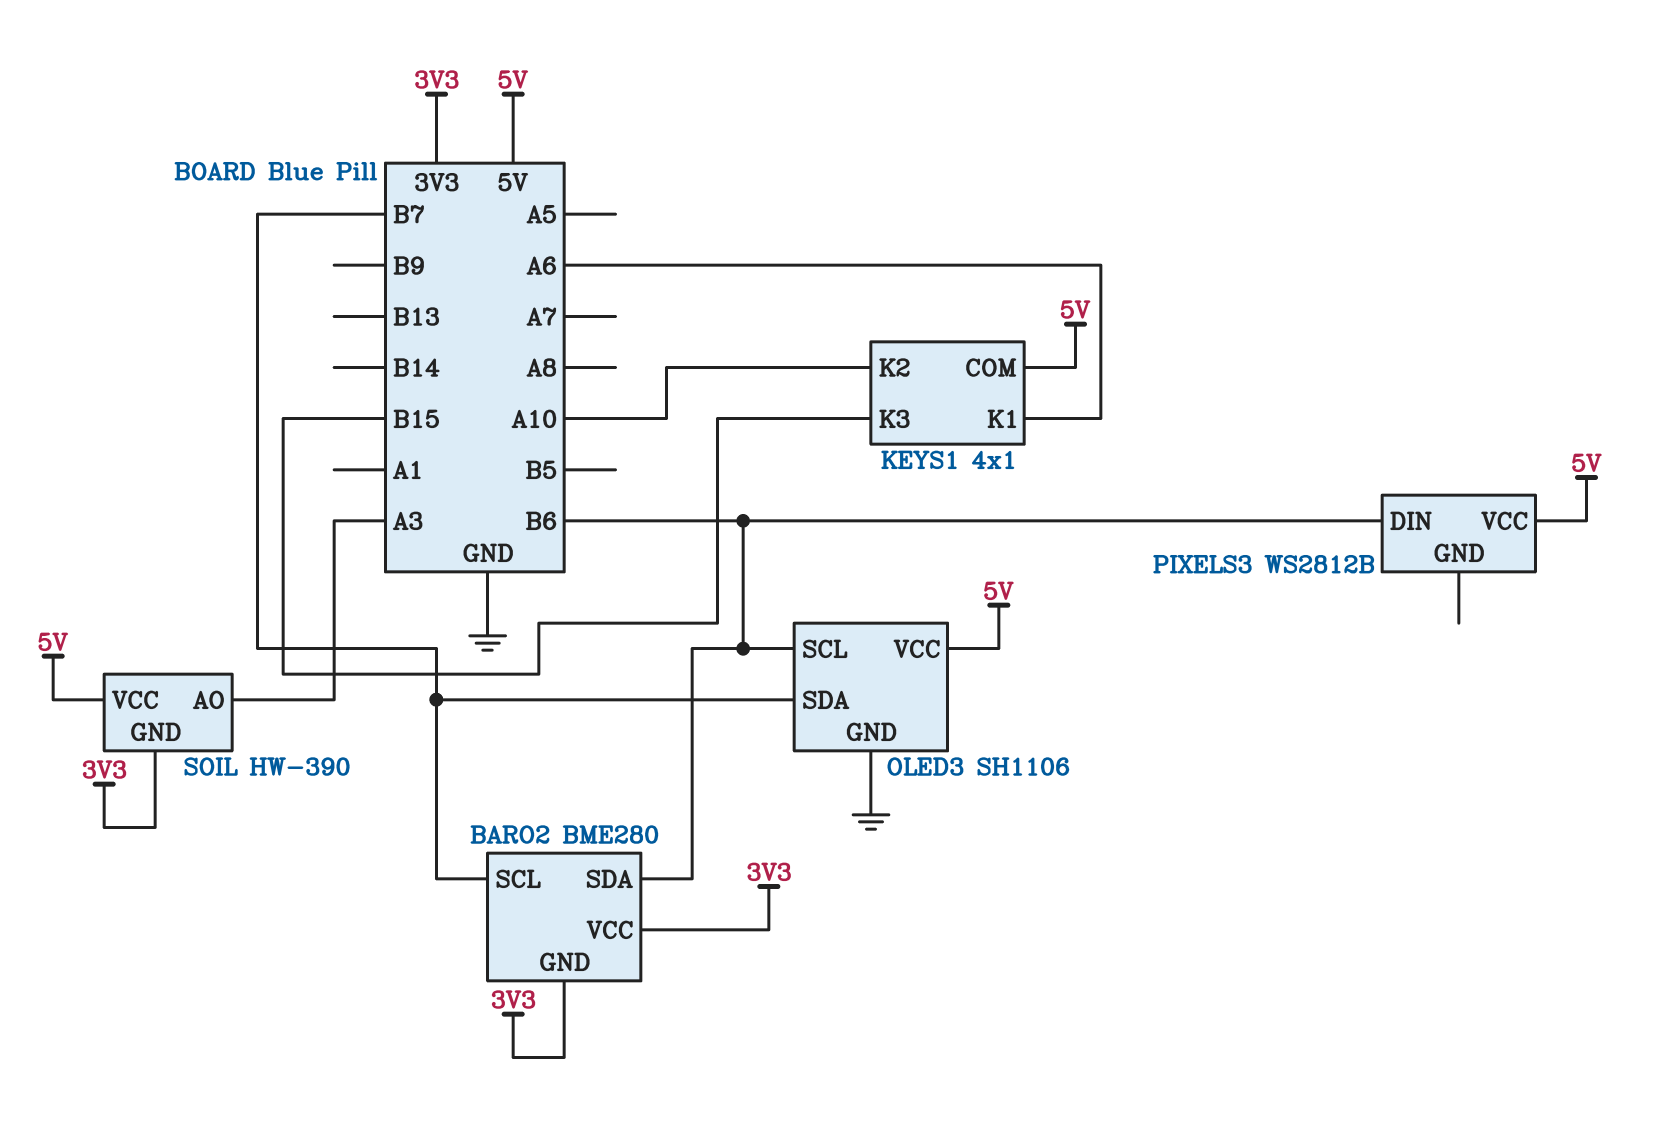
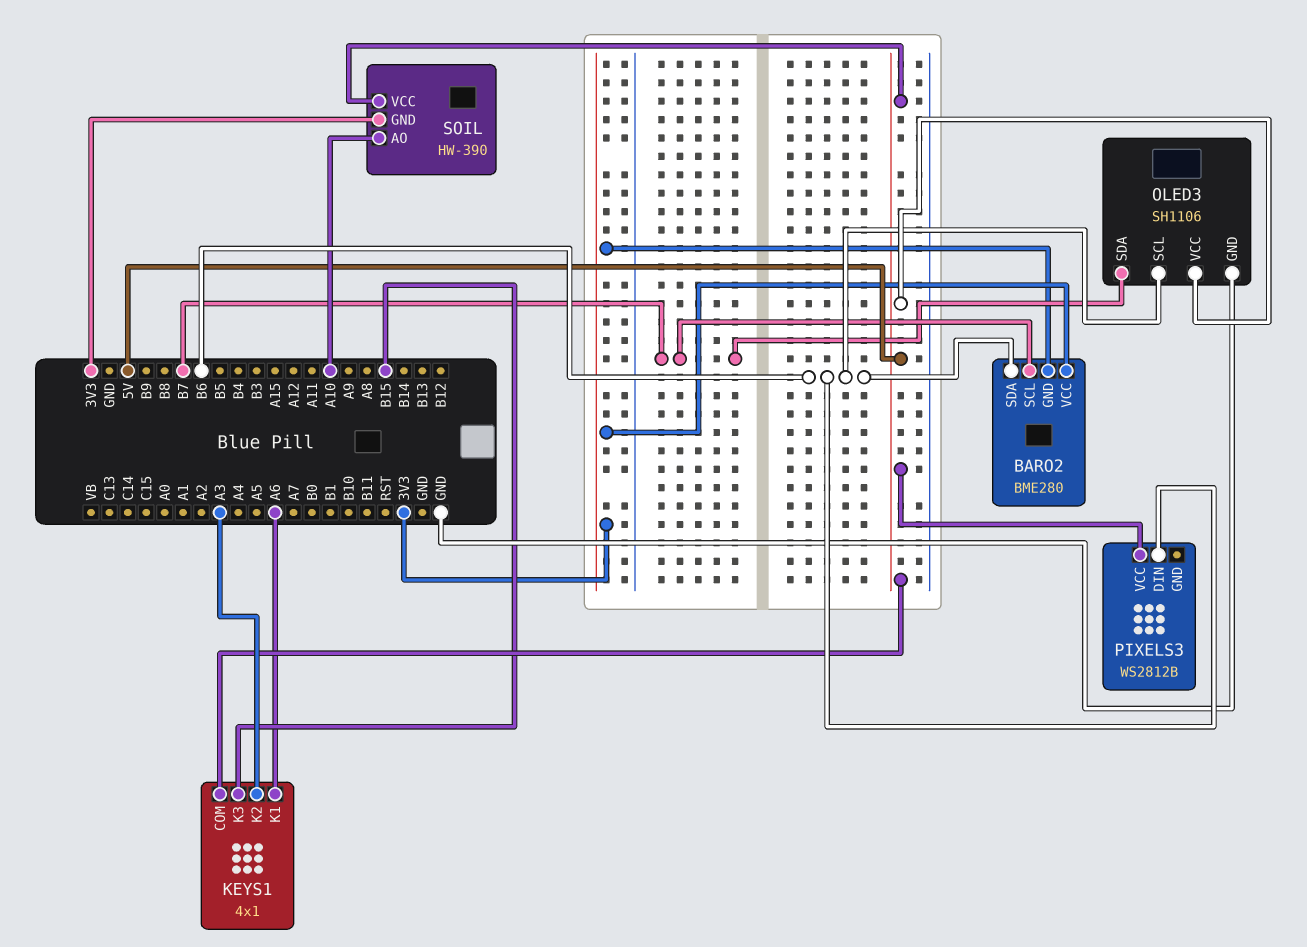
KEYS1 pin K2: A10 -> A3
SOIL pin AO: A3 -> A10

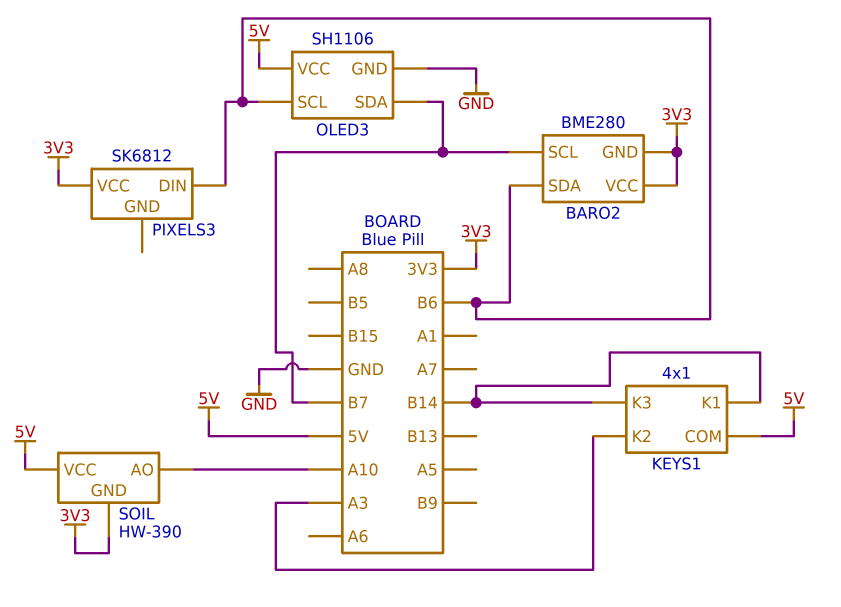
KEYS1 pin K1: A6 -> B14
KEYS1 pin K3: B15 -> B14
PIXELS3: WS2812B -> SK6812
PIXELS3 pin VCC: 5V -> 3V3

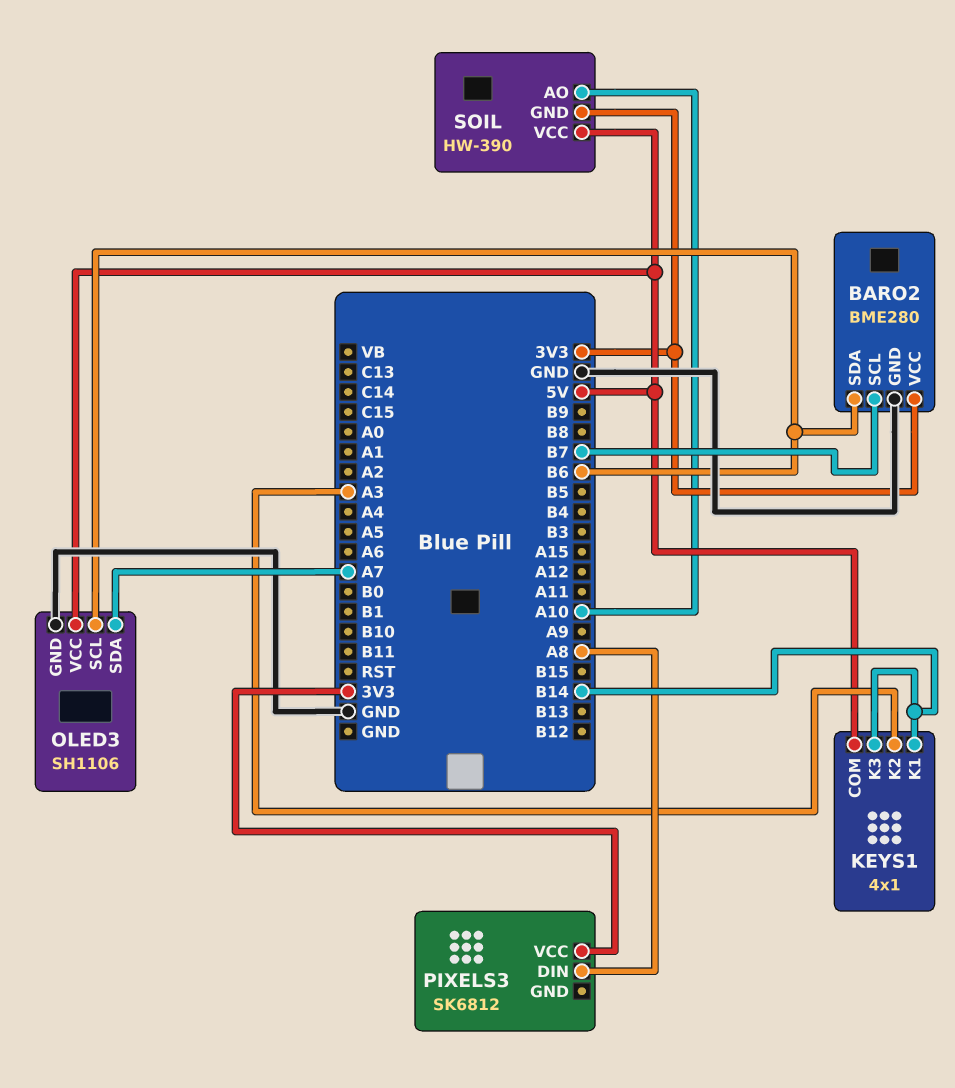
BARO2 pin GND: 3V3 -> GND
OLED3 pin SDA: B7 -> A7
PIXELS3 pin DIN: B6 -> A8

